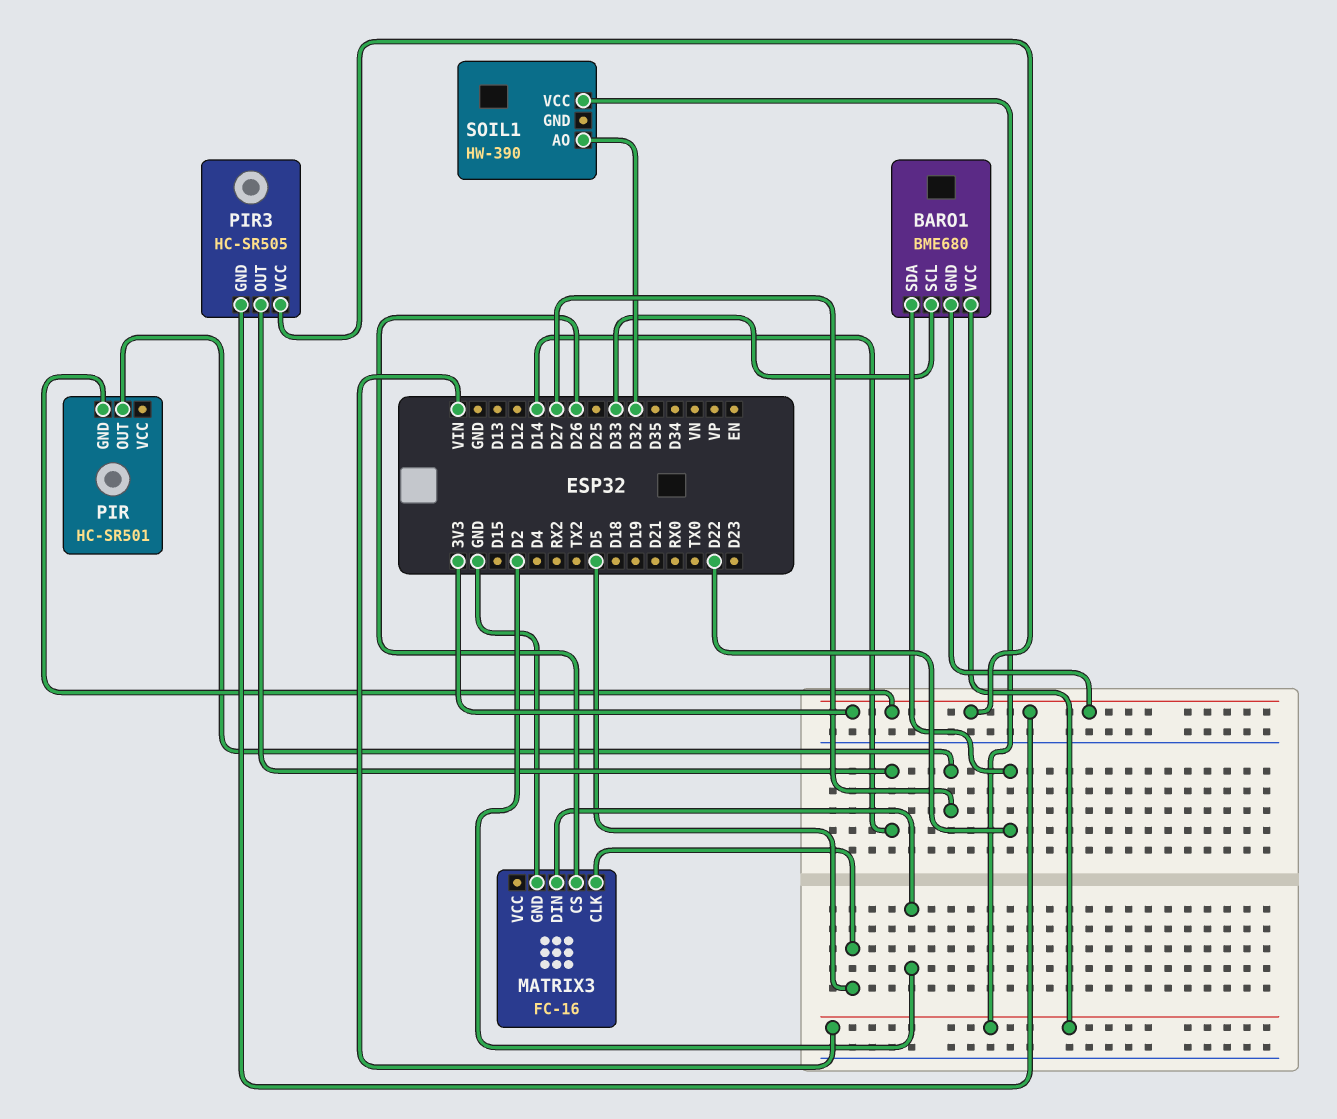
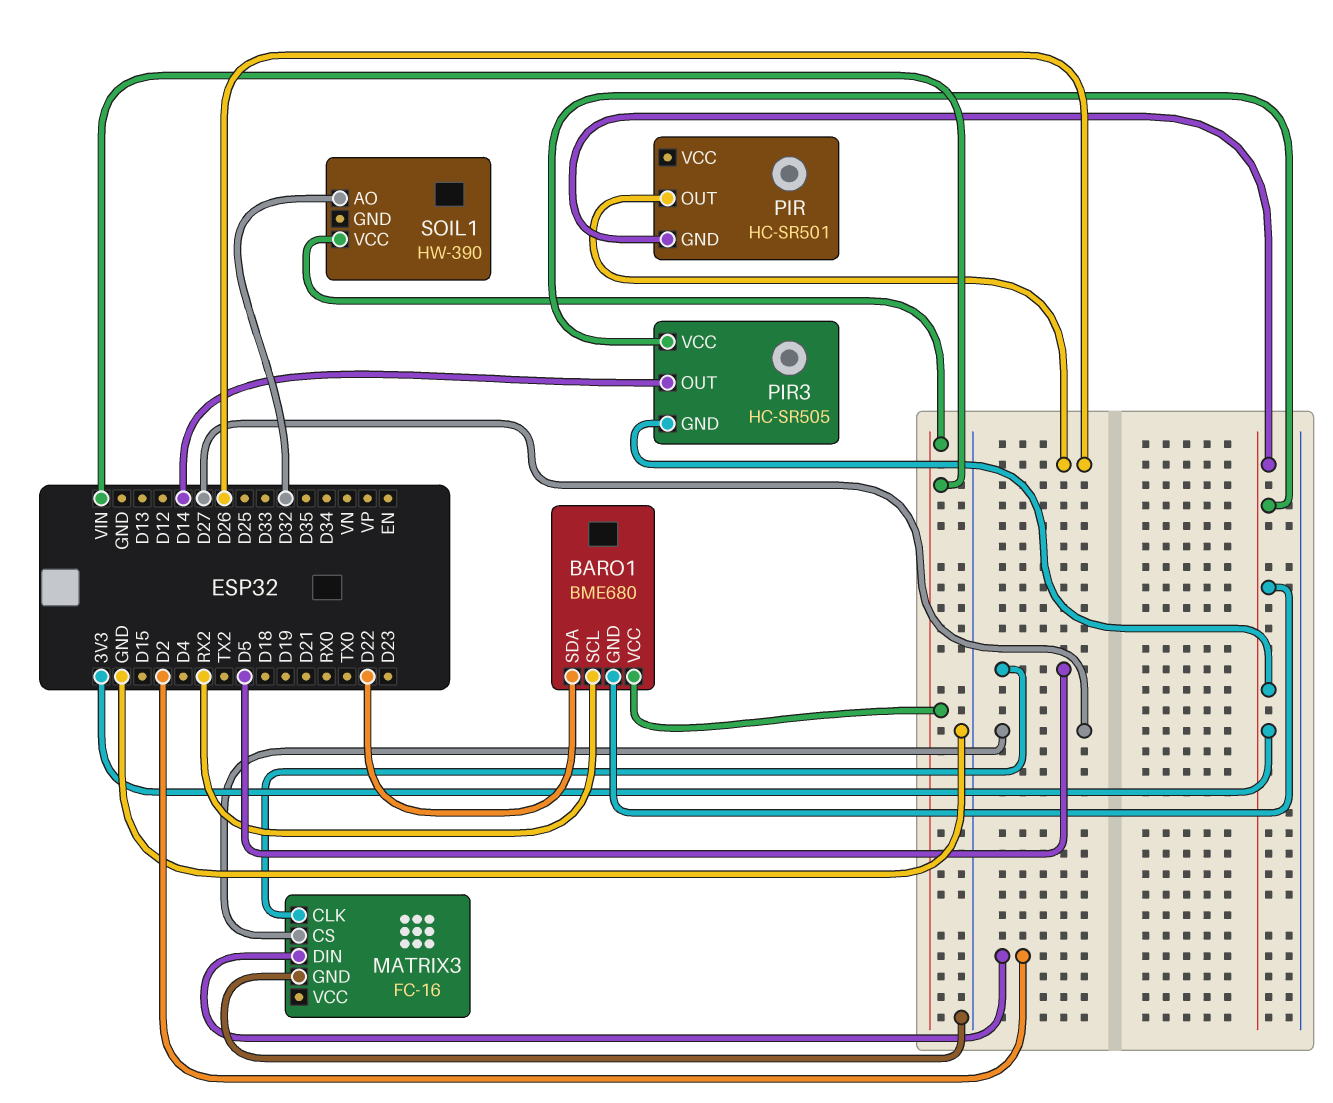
BARO1 pin SCL: D33 -> RX2
MATRIX3 pin CS: D26 -> D27
PIR pin OUT: D27 -> D26

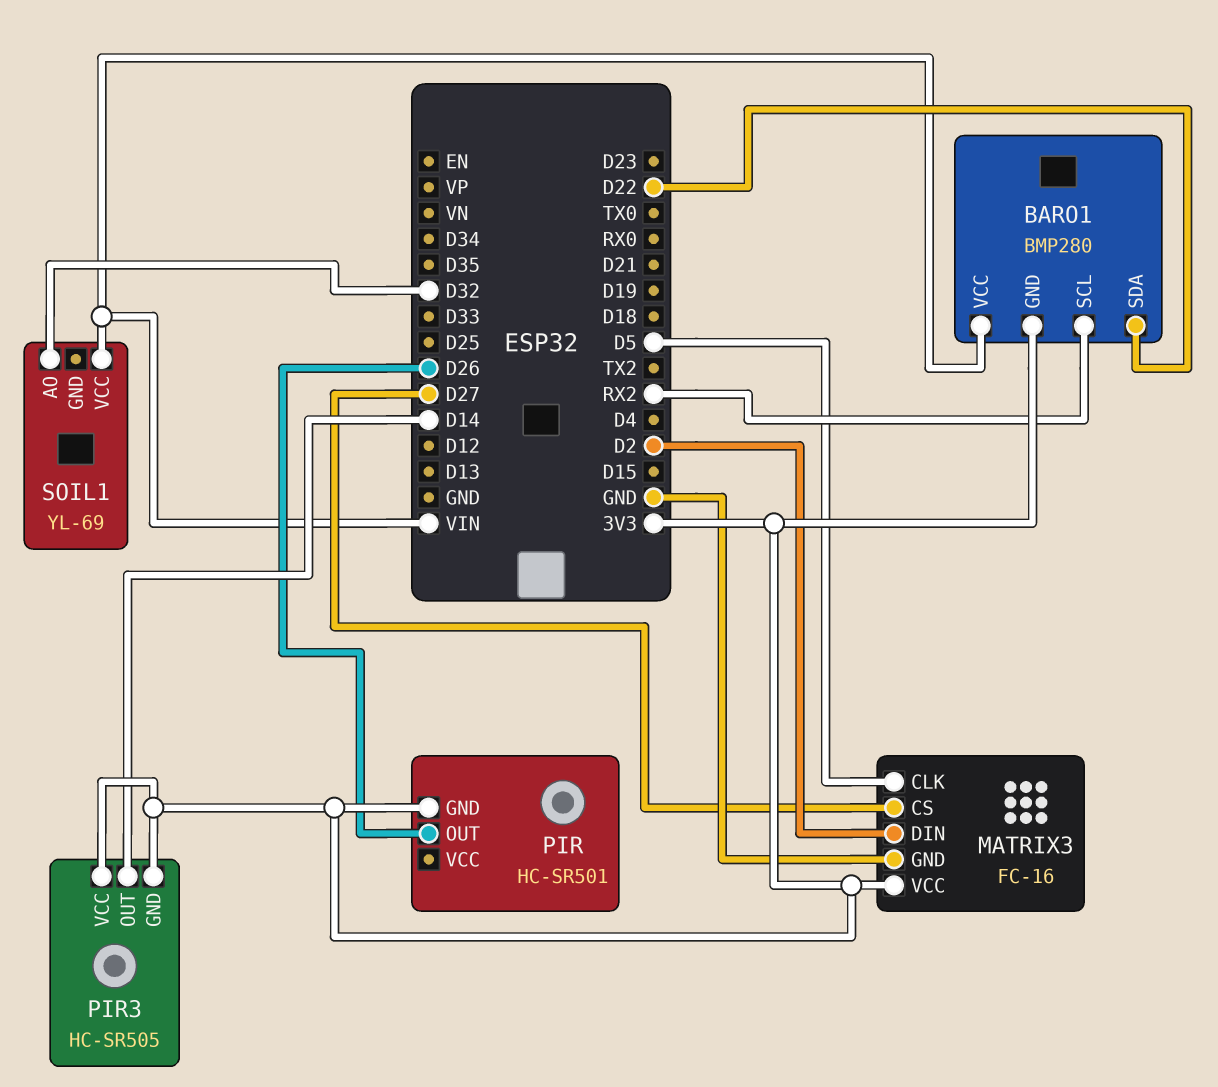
BARO1: BME680 -> BMP280
MATRIX3 pin VCC: none -> 3V3
SOIL1: HW-390 -> YL-69

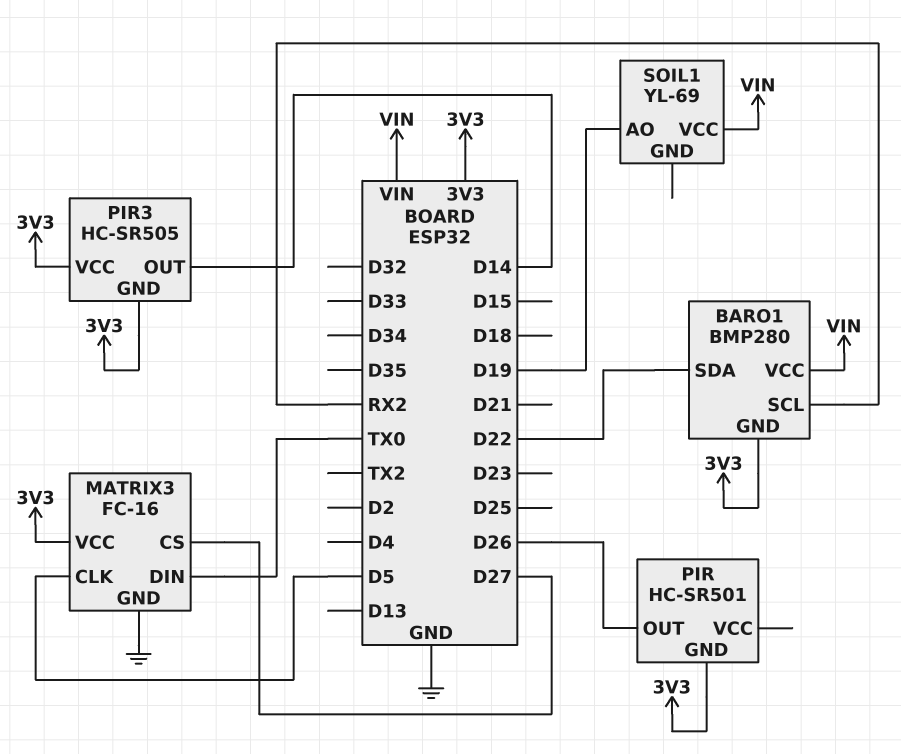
MATRIX3 pin DIN: D2 -> TX0
SOIL1 pin AO: D32 -> D19

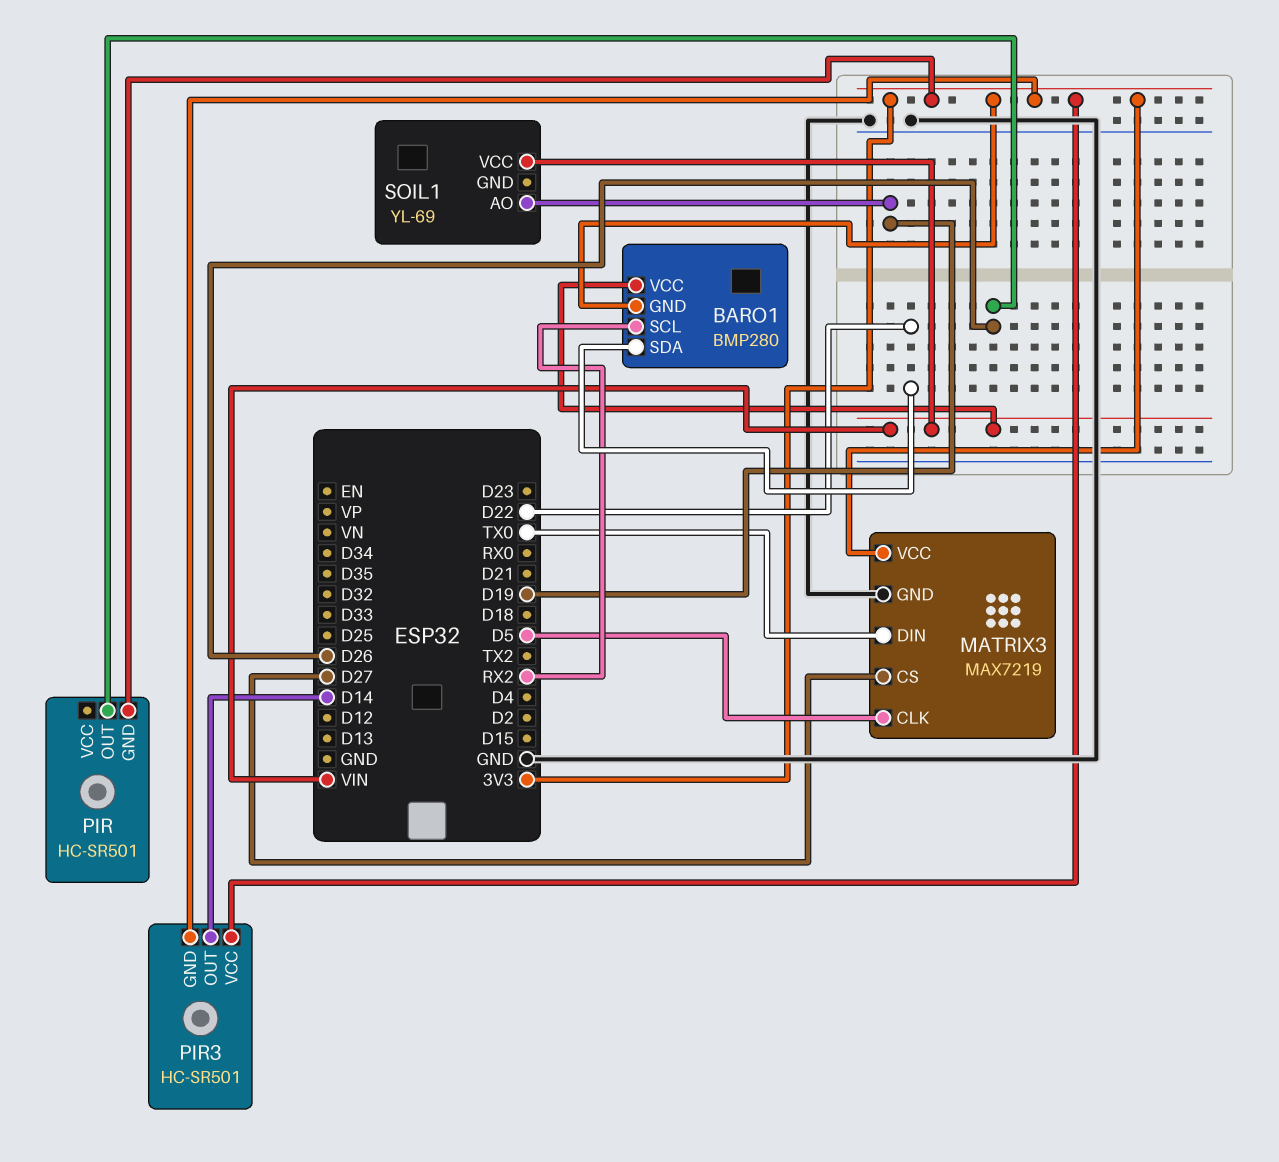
MATRIX3: FC-16 -> MAX7219
PIR3: HC-SR505 -> HC-SR501

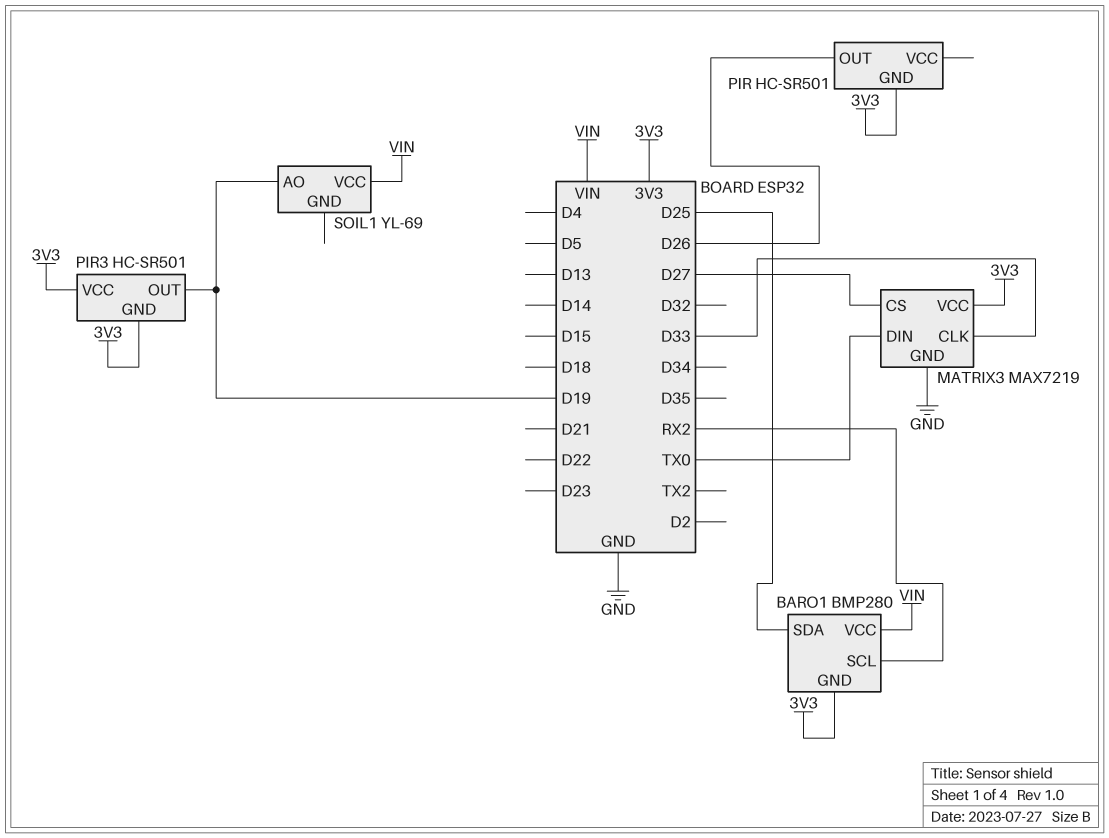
BARO1 pin SDA: D22 -> D25
MATRIX3 pin CLK: D5 -> D33
PIR3 pin OUT: D14 -> D19

